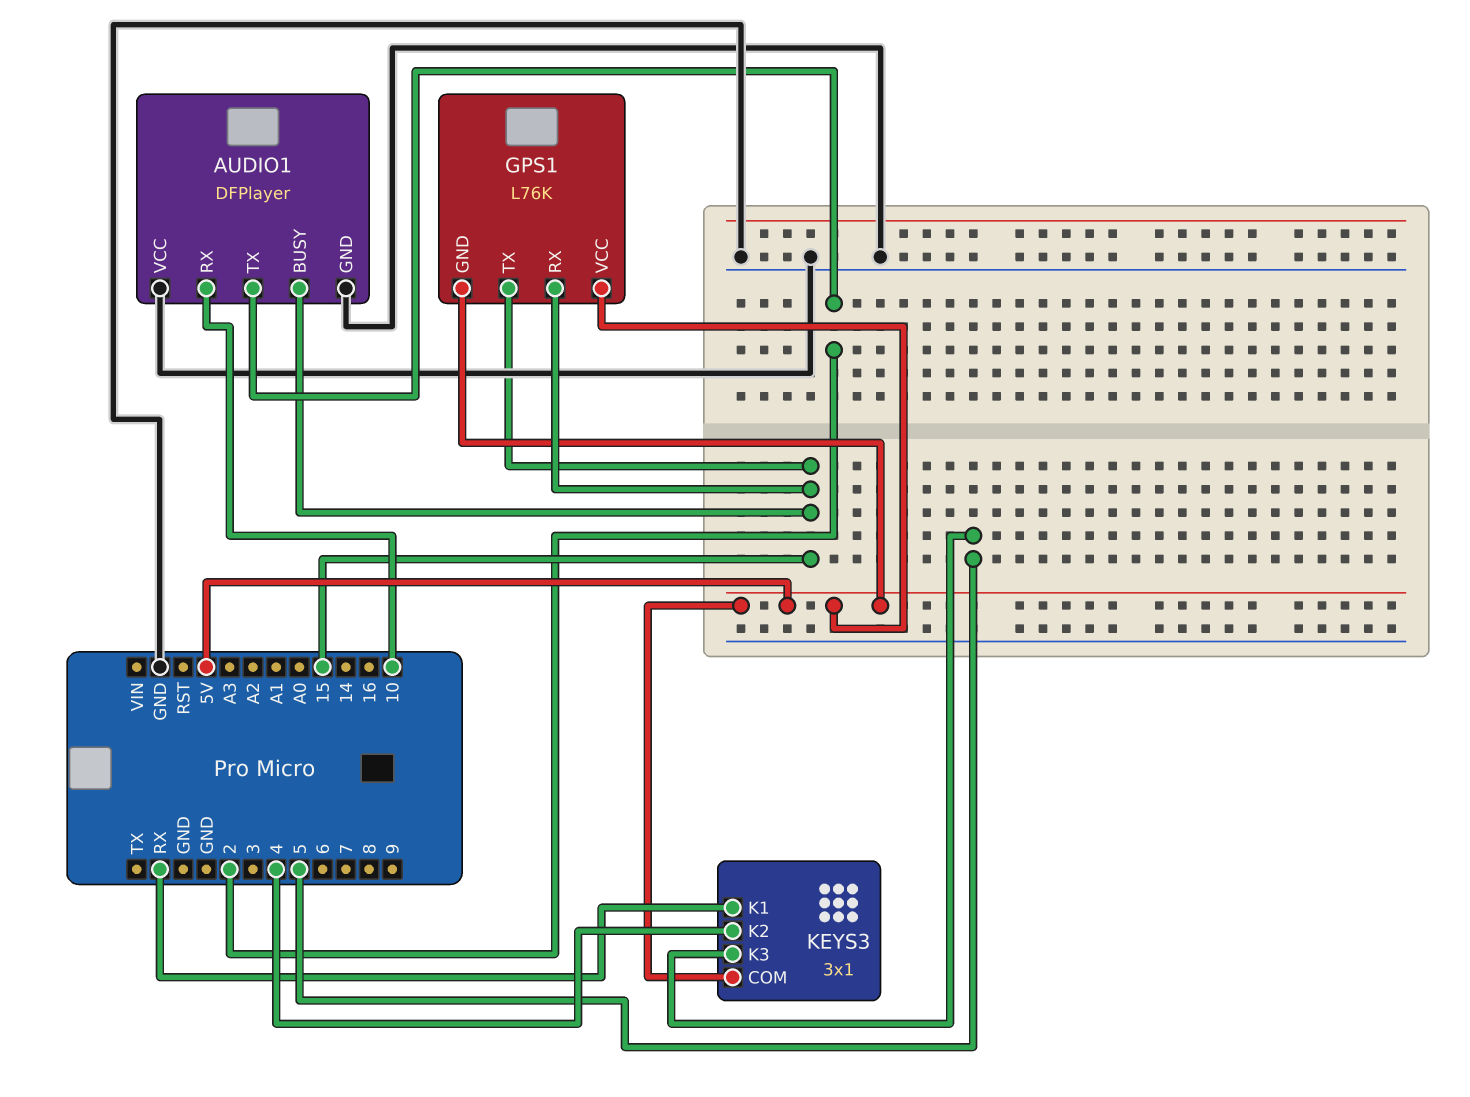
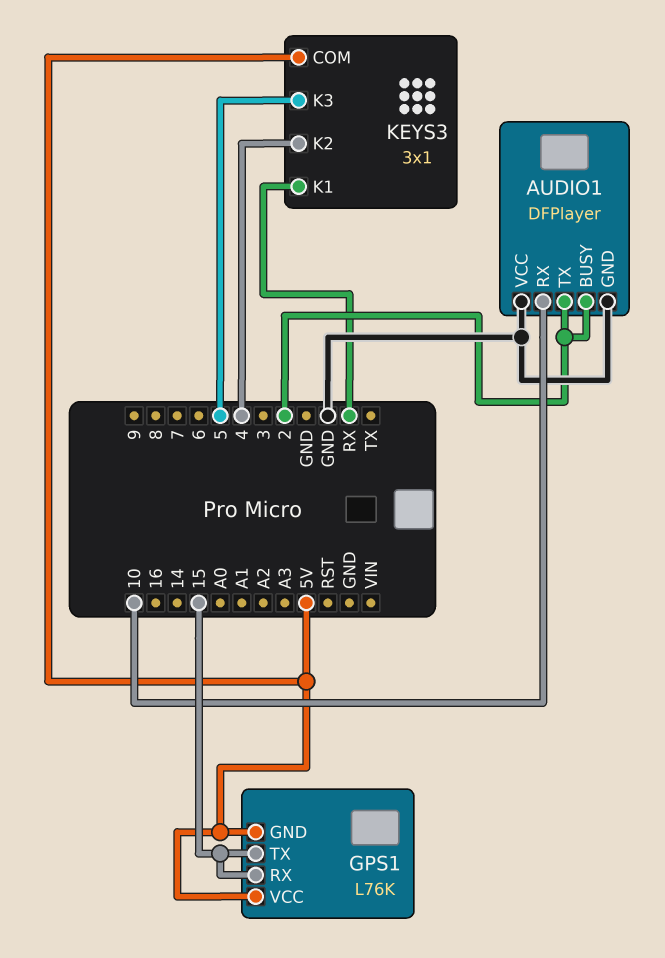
AUDIO1 pin BUSY: 15 -> 2

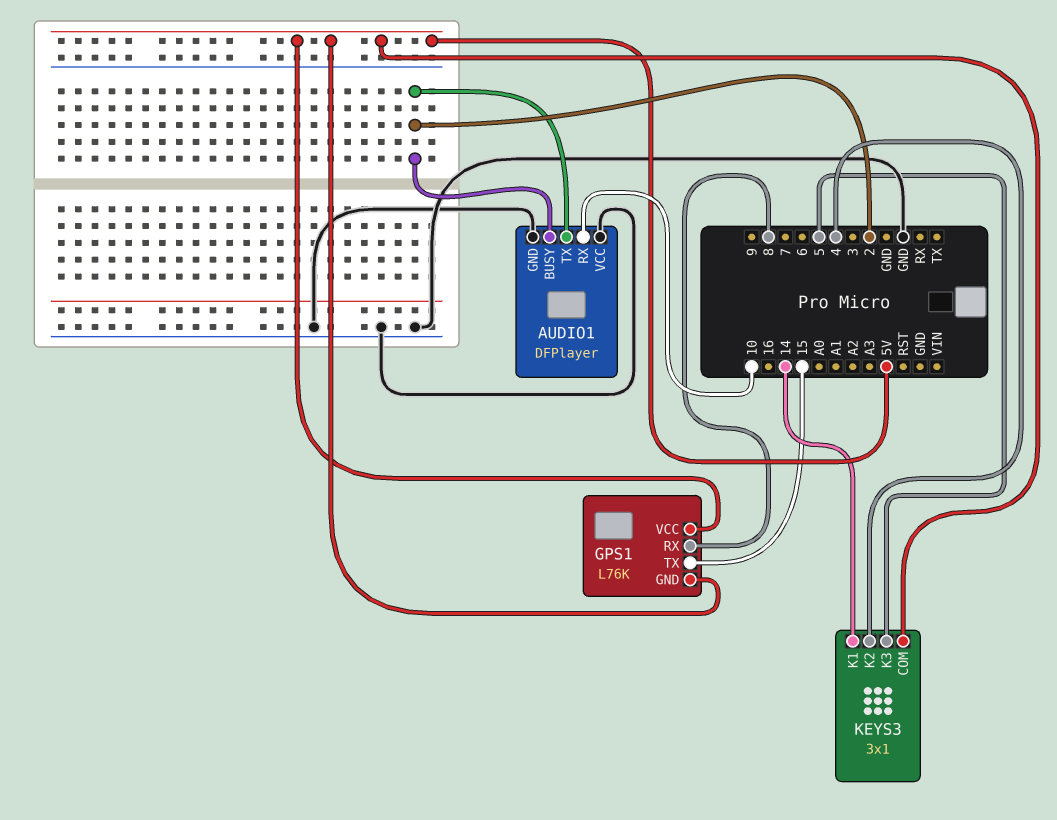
GPS1 pin RX: 15 -> 8
KEYS3 pin K1: RX -> 14

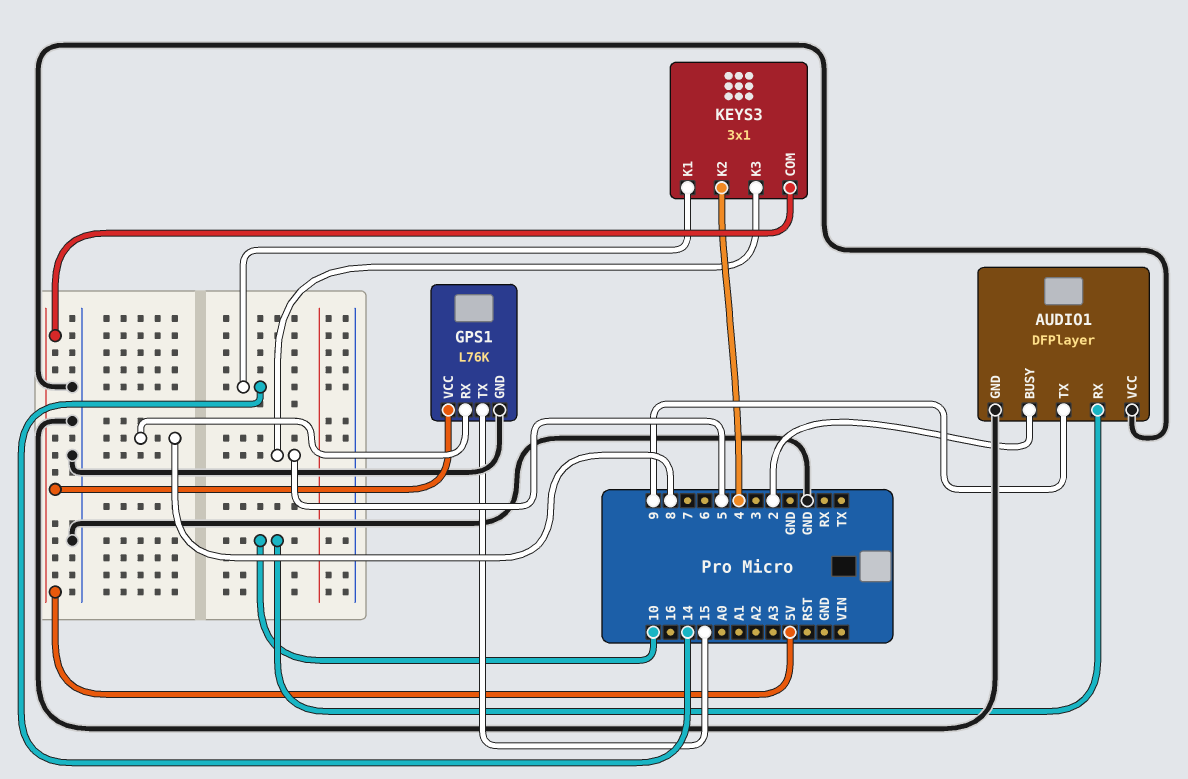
AUDIO1 pin TX: 2 -> 9
GPS1 pin GND: 5V -> GND

